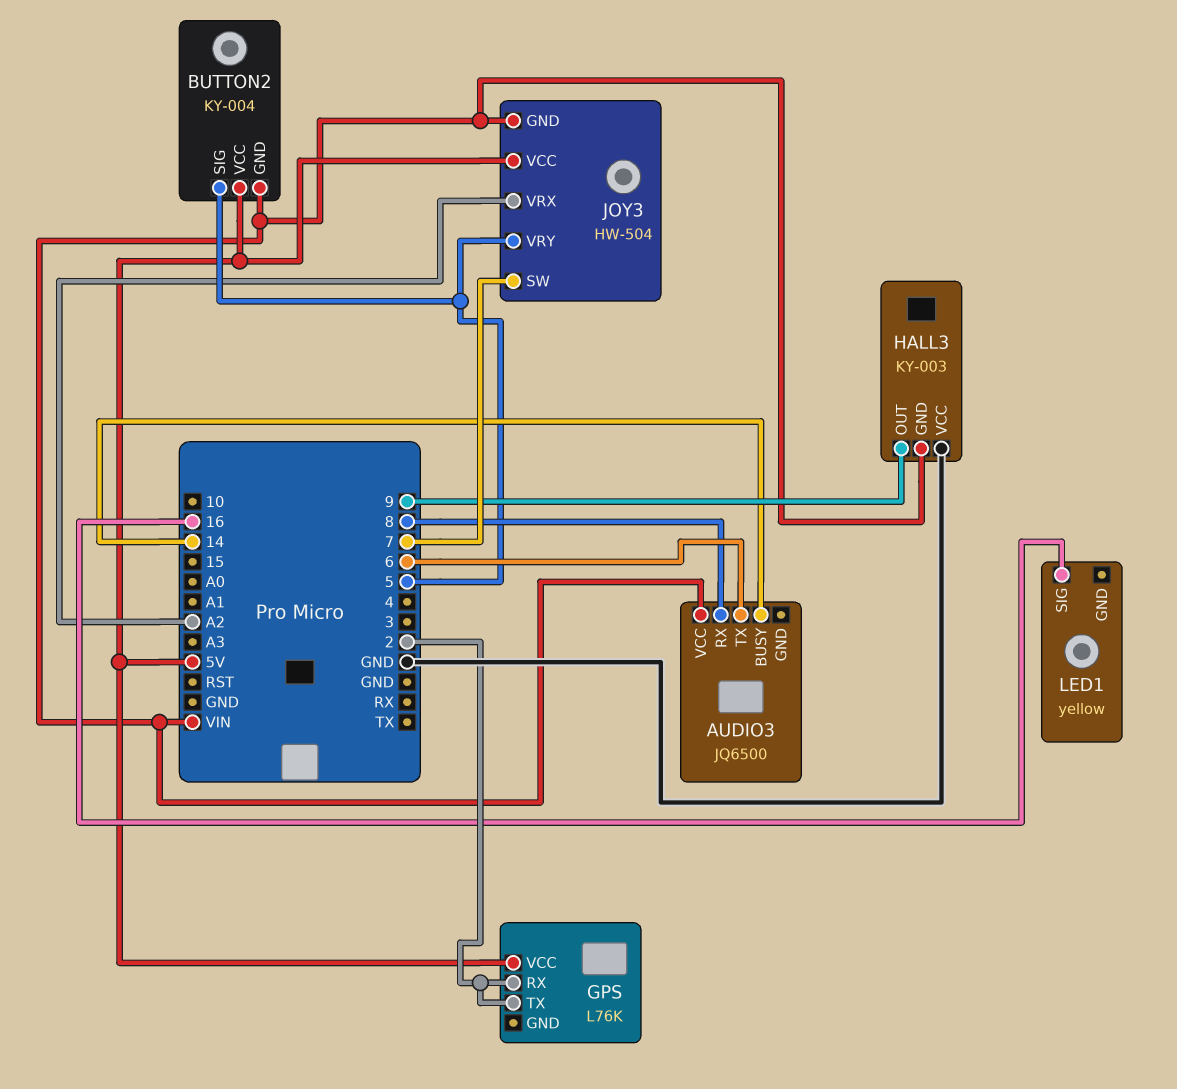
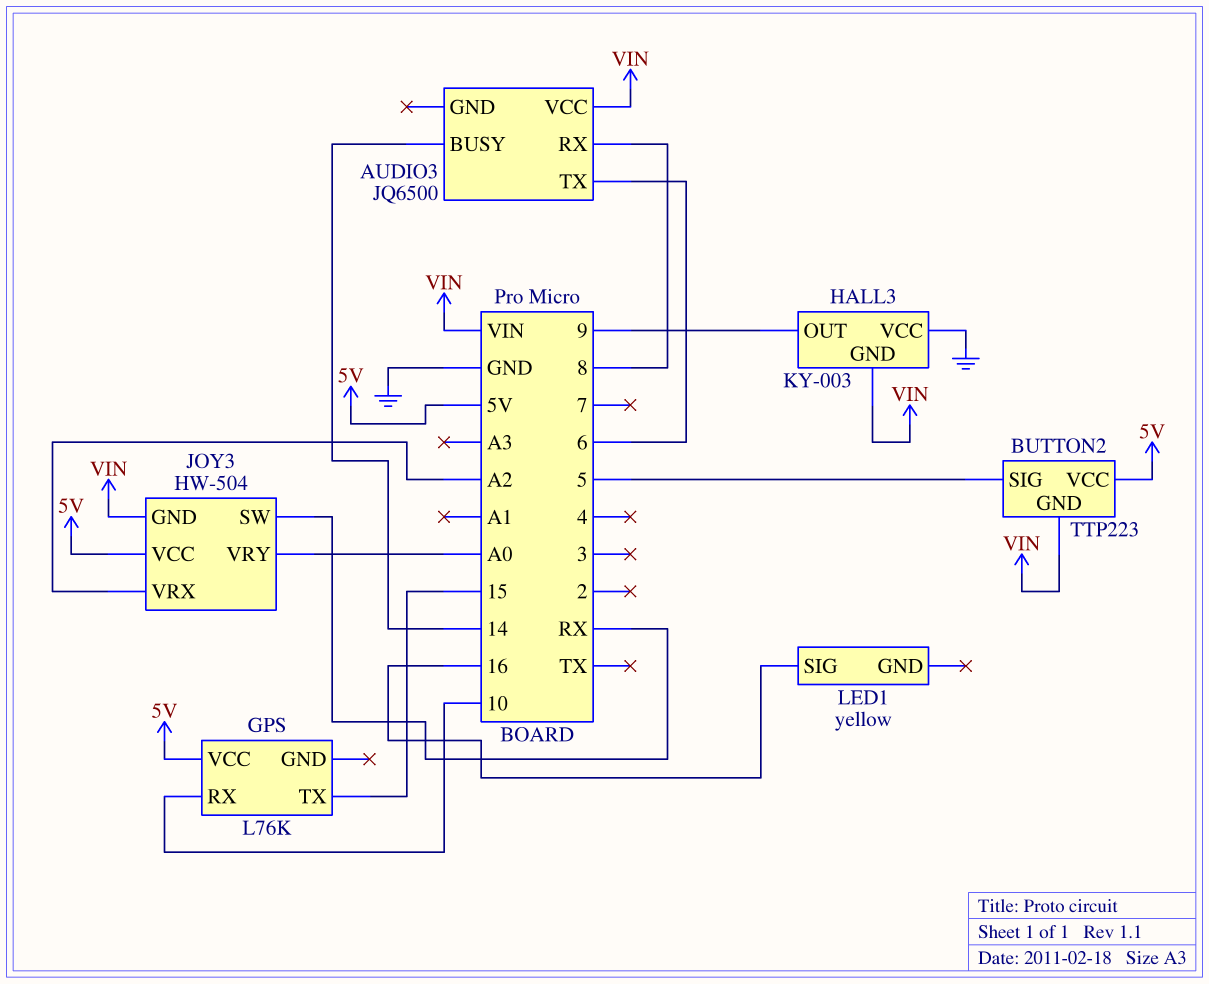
BUTTON2: KY-004 -> TTP223
GPS pin RX: 2 -> 10
GPS pin TX: 2 -> 15
JOY3 pin SW: 7 -> RX
JOY3 pin VRY: 5 -> A0

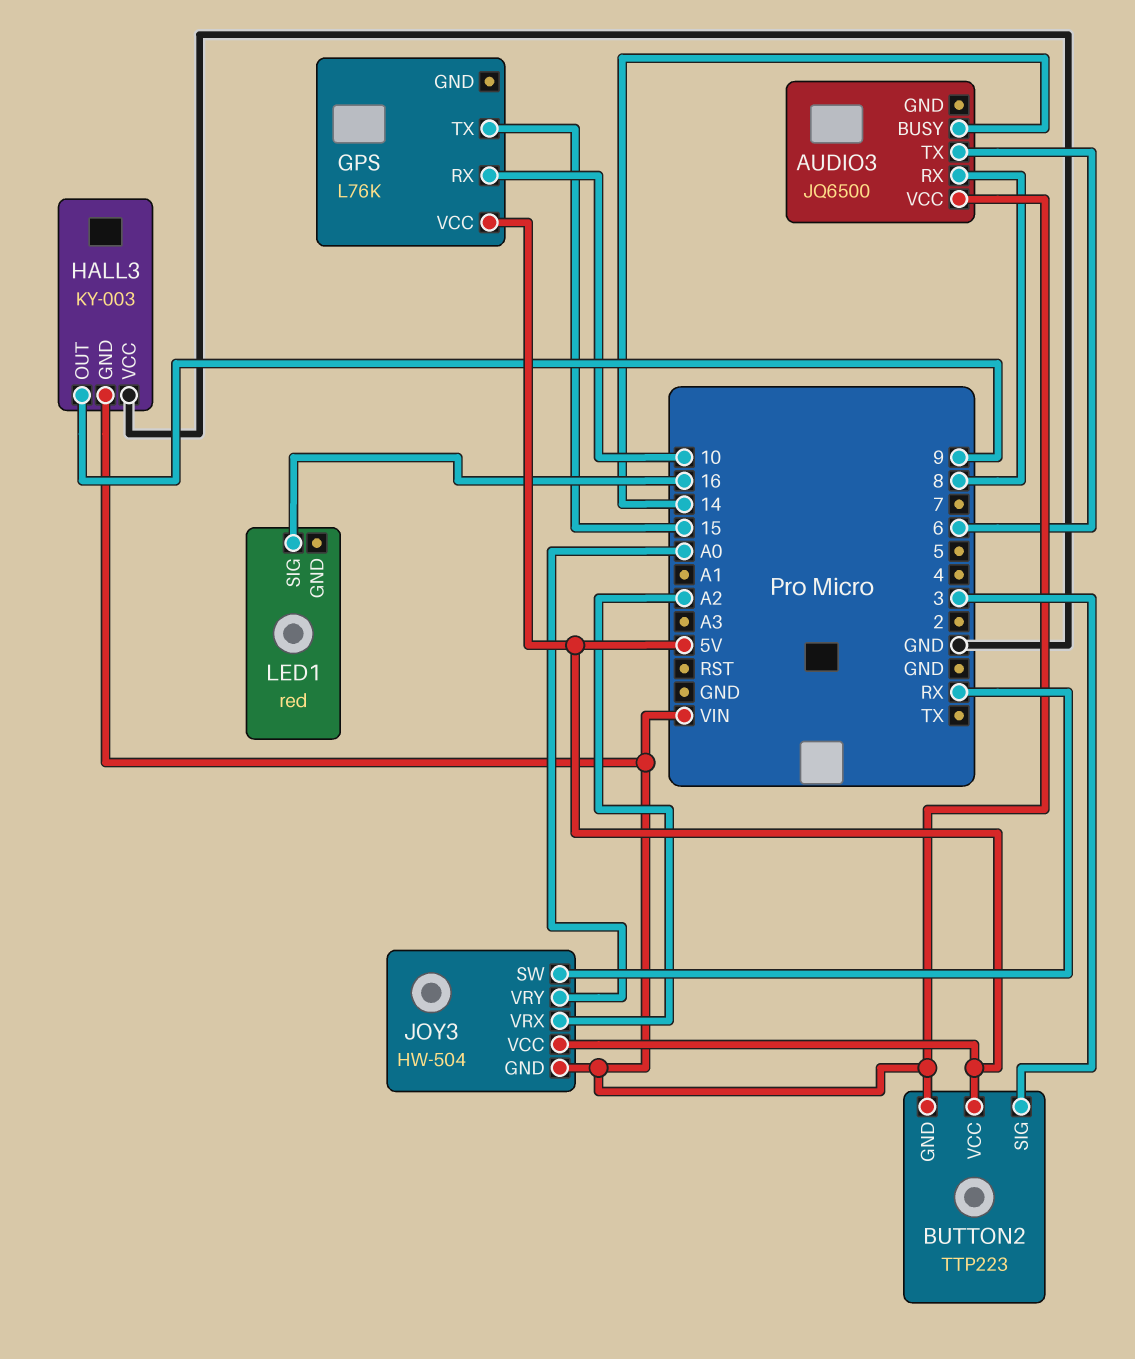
BUTTON2 pin SIG: 5 -> 3
LED1: yellow -> red

